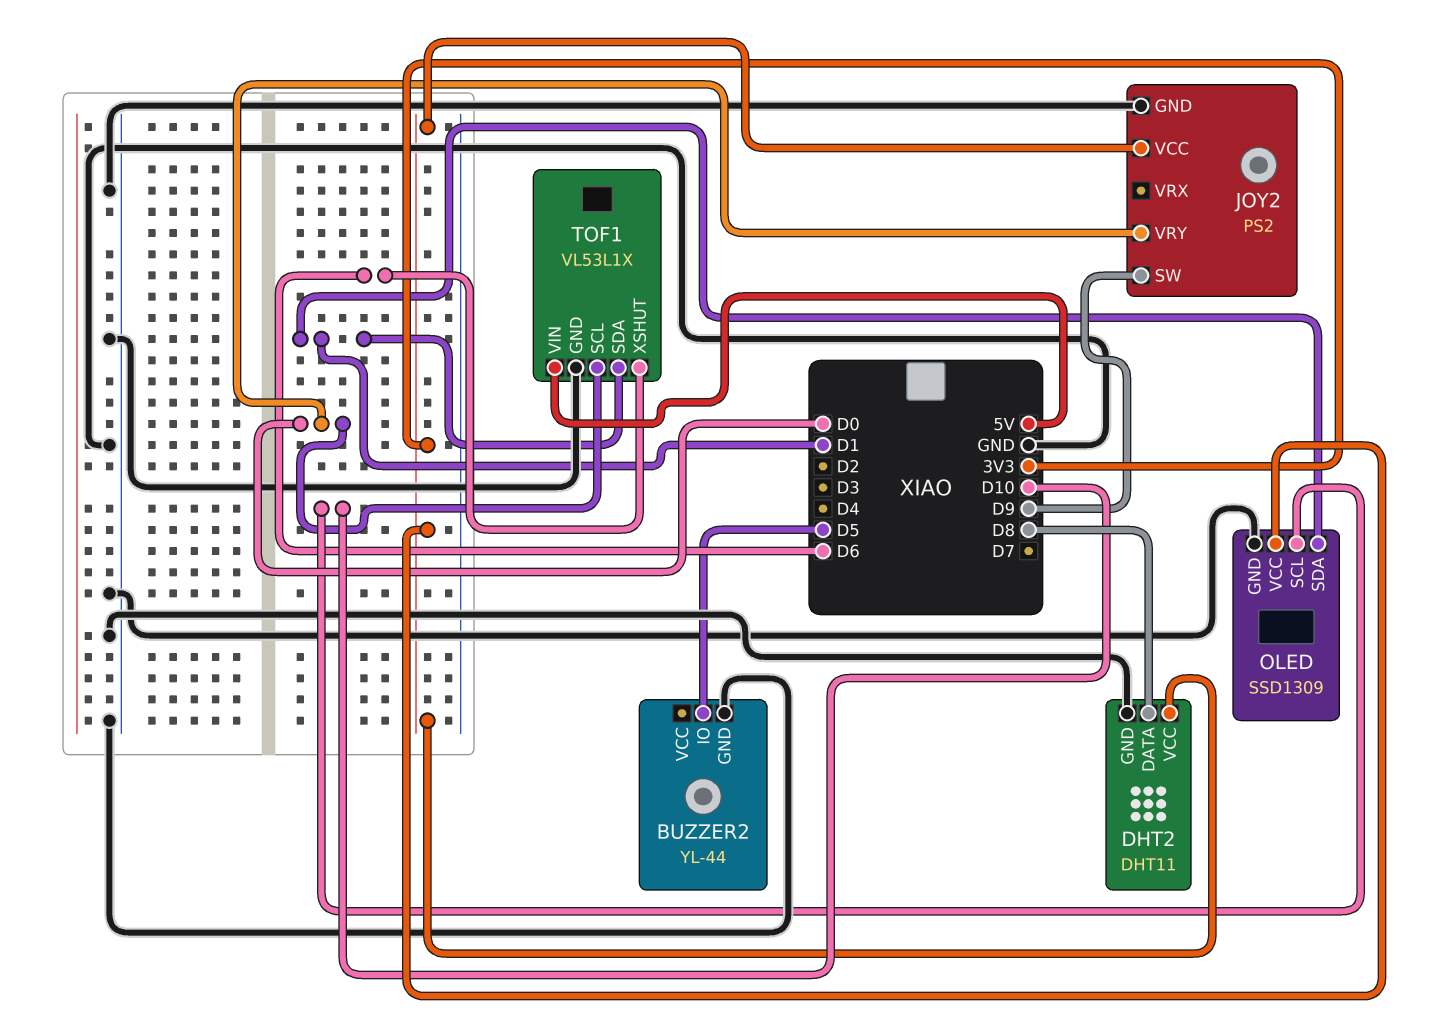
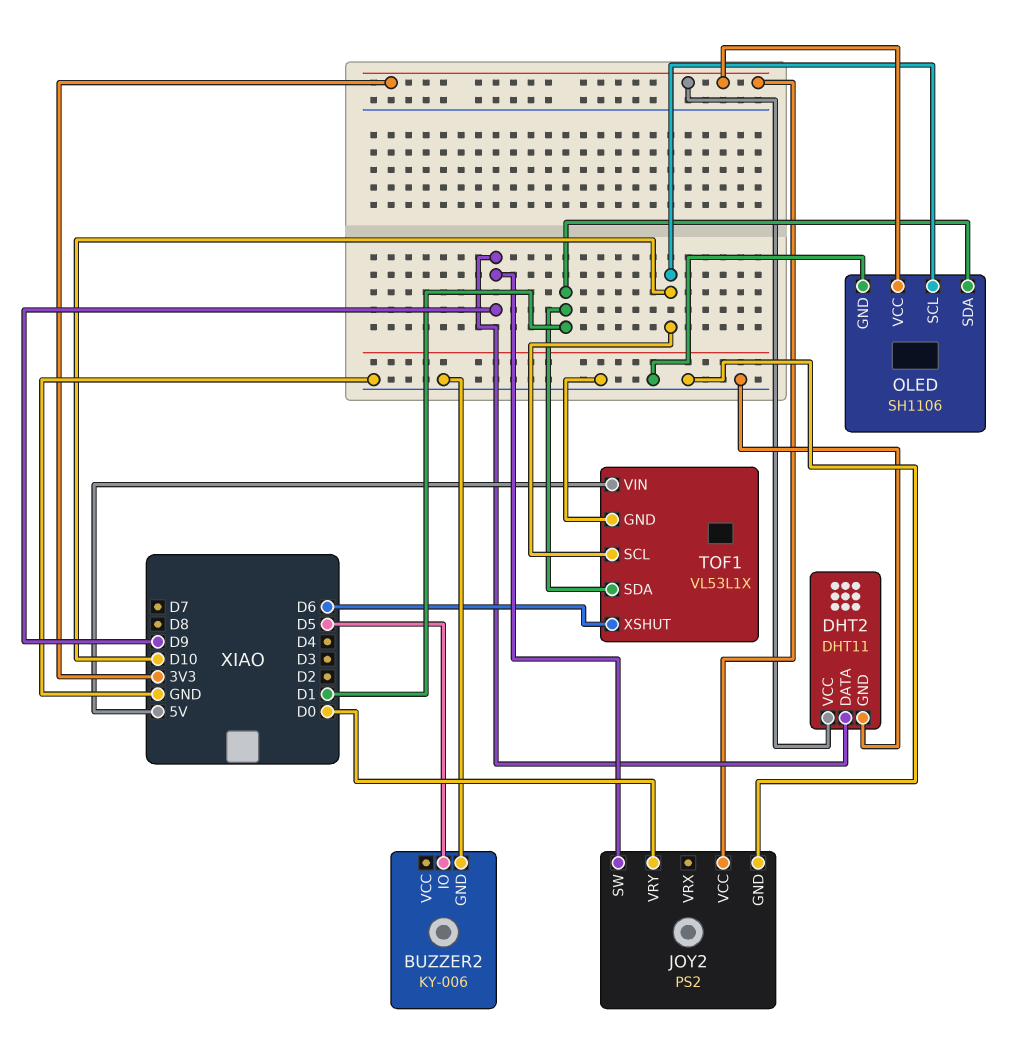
BUZZER2: YL-44 -> KY-006
DHT2 pin DATA: D8 -> D9
OLED: SSD1309 -> SH1106
TOF1 pin SCL: D0 -> D10

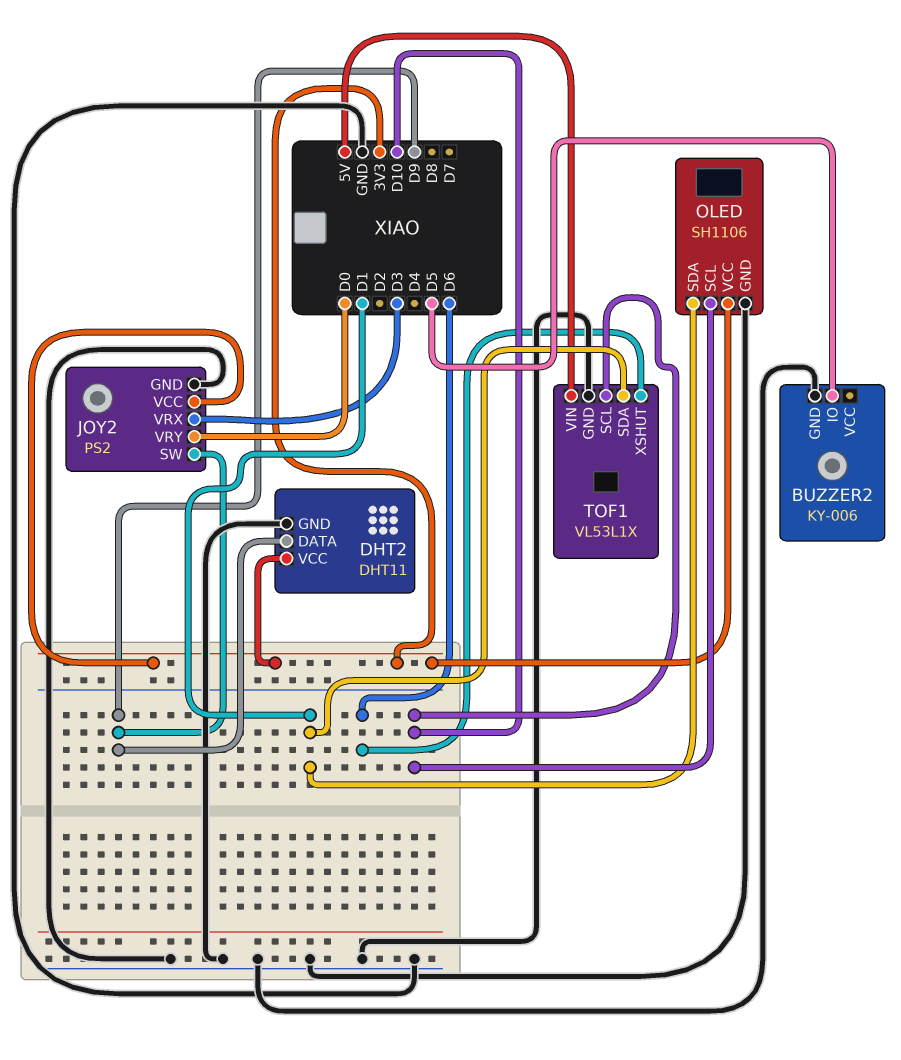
JOY2 pin VRX: none -> D3

